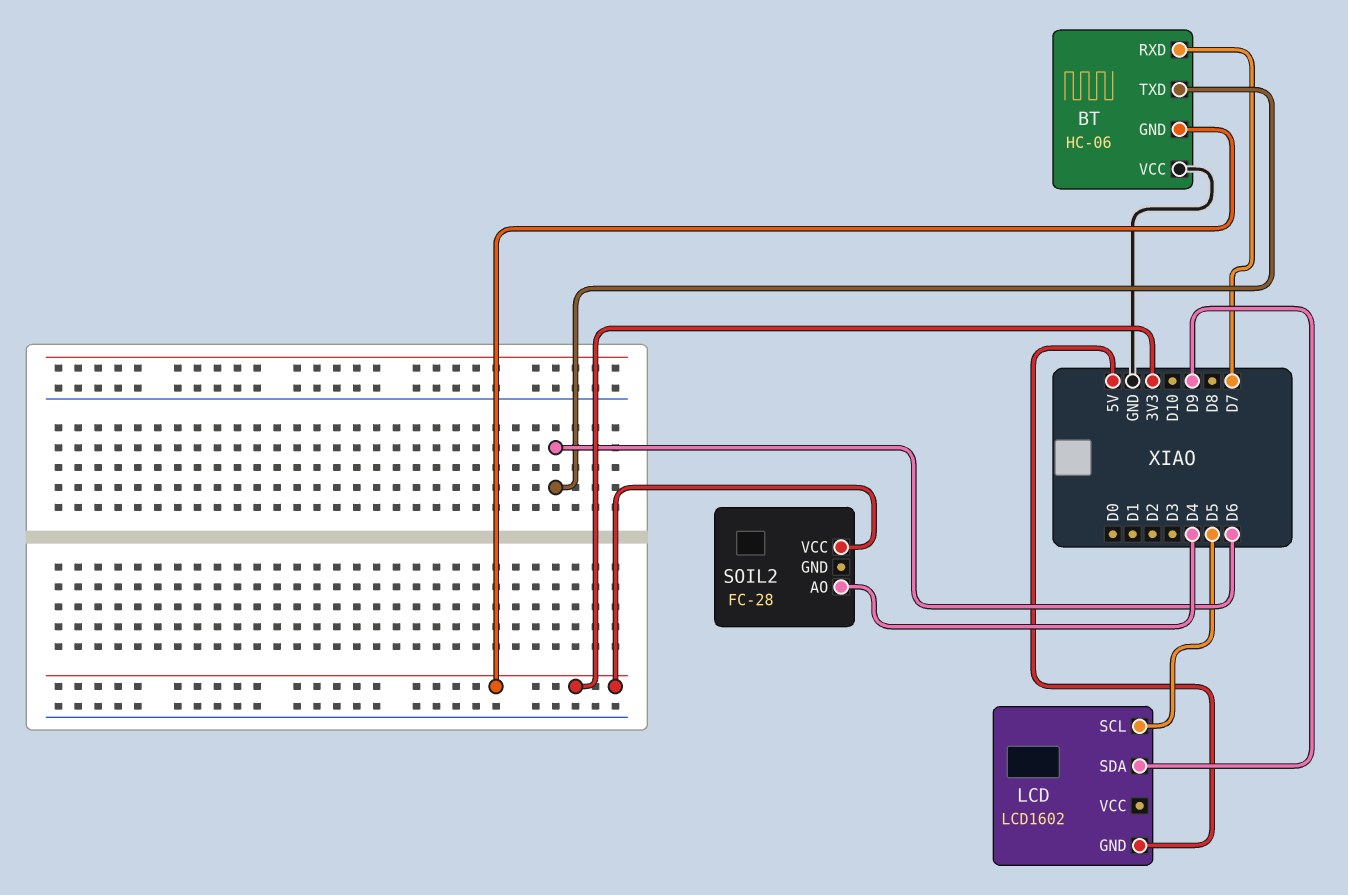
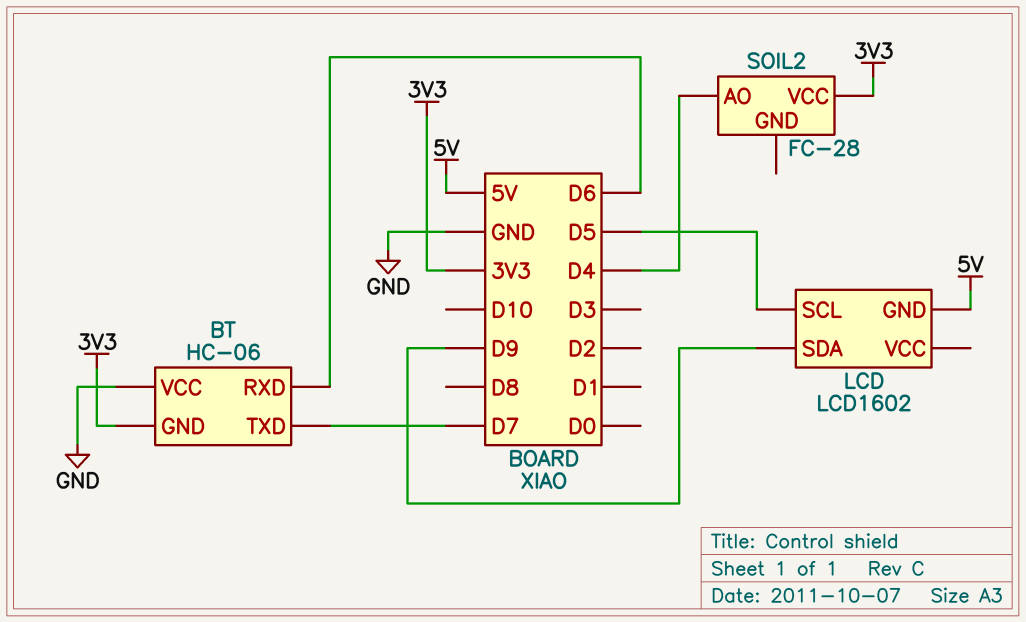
BT pin RXD: D7 -> D6
BT pin TXD: D6 -> D7

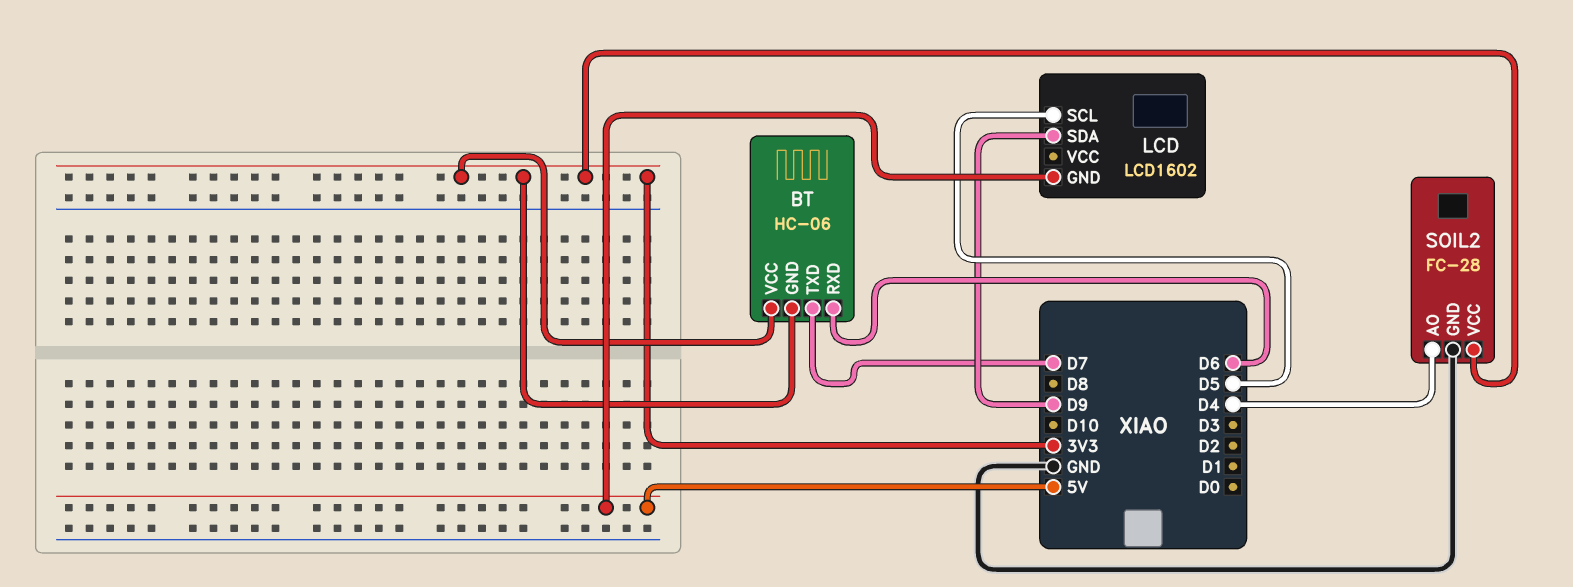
BT pin VCC: GND -> 3V3
SOIL2 pin GND: none -> GND

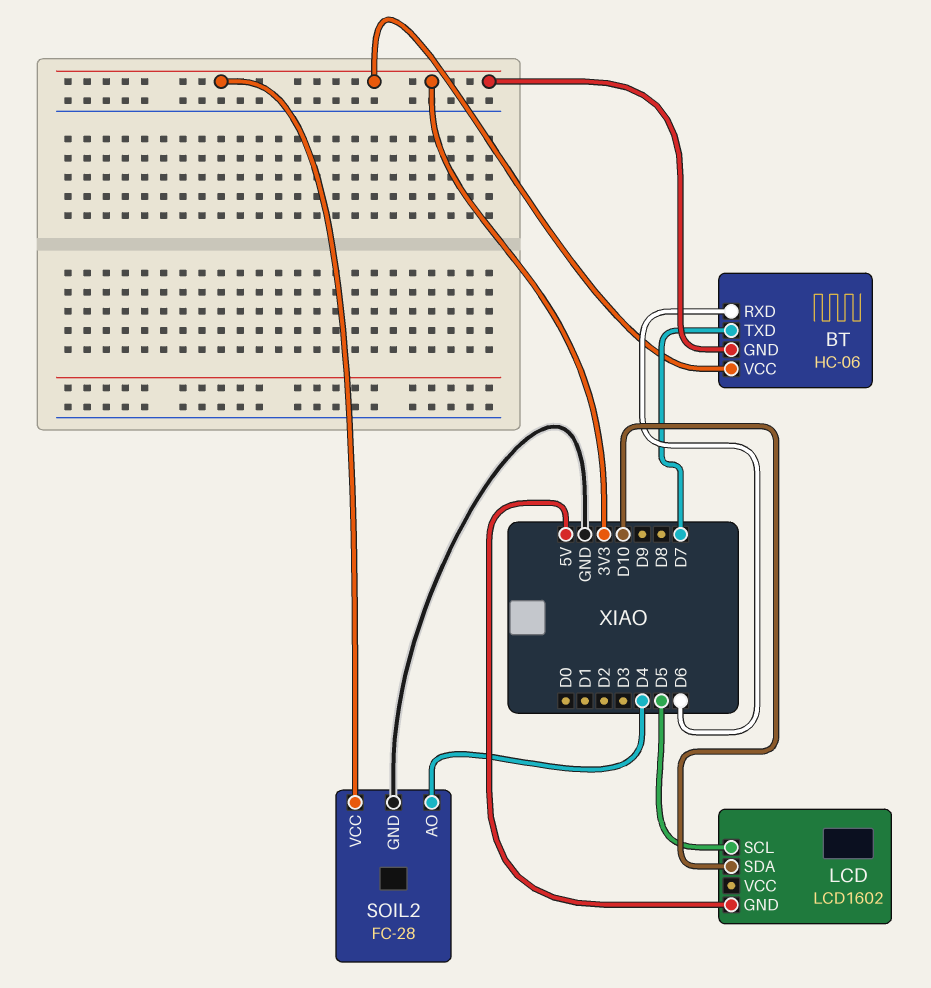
LCD pin SDA: D9 -> D10

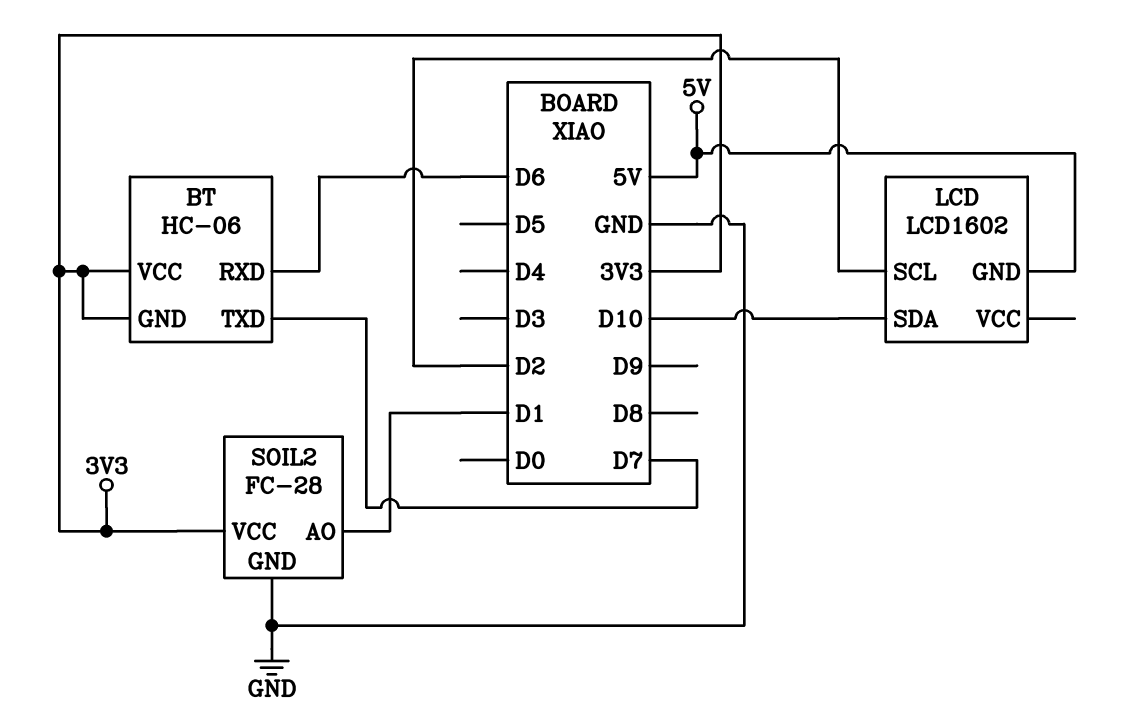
LCD pin SCL: D5 -> D2
SOIL2 pin AO: D4 -> D1

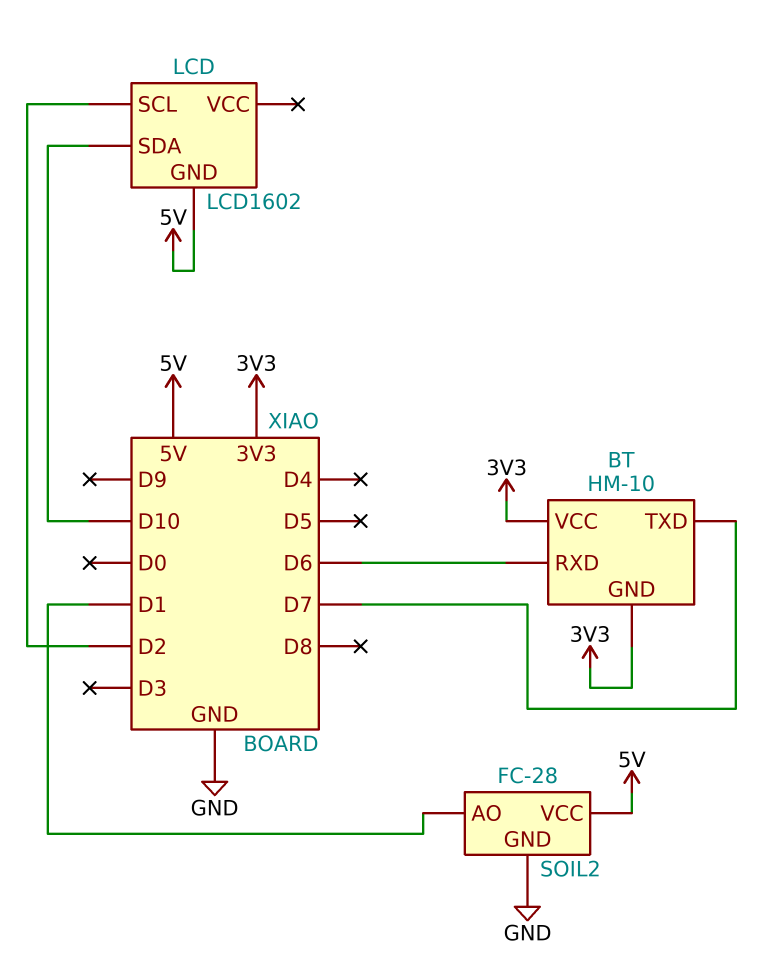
BT: HC-06 -> HM-10
SOIL2 pin VCC: 3V3 -> 5V

